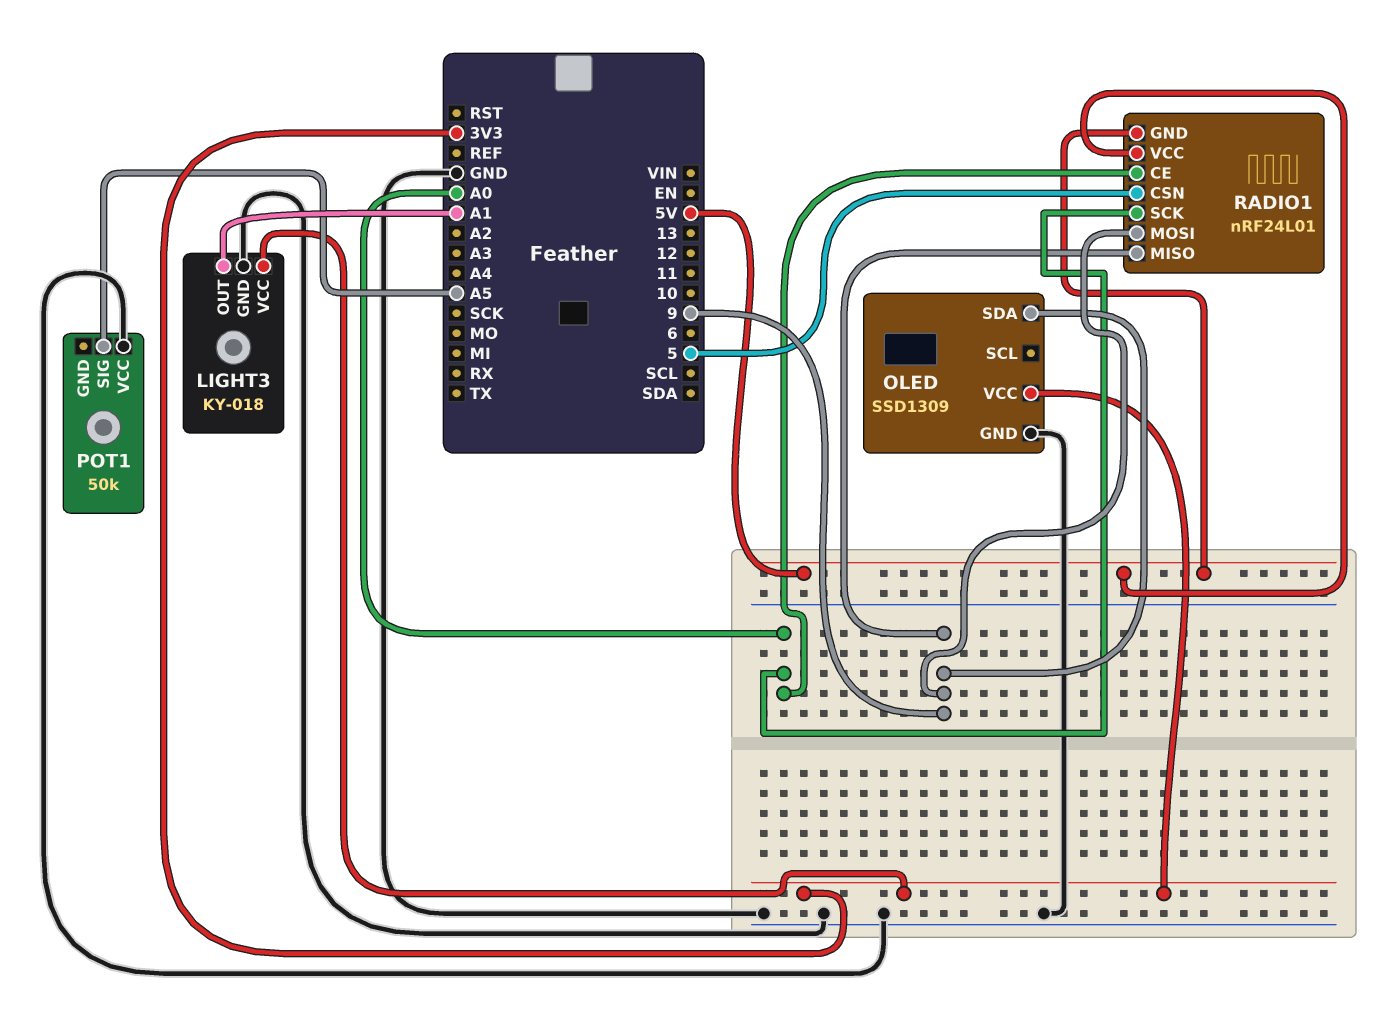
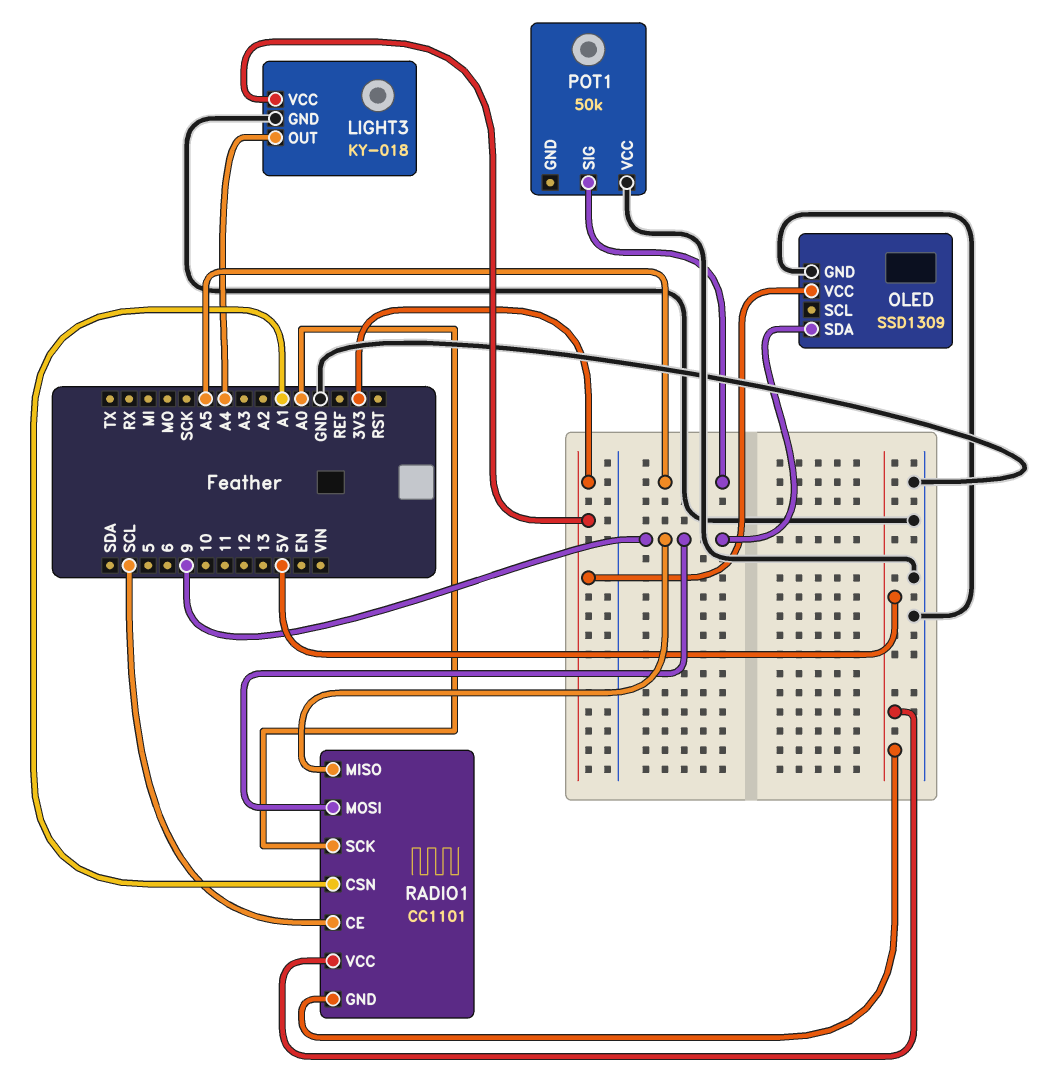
LIGHT3 pin OUT: A1 -> A4
RADIO1: nRF24L01 -> CC1101
RADIO1 pin CE: A0 -> SCL
RADIO1 pin CSN: 5 -> A1

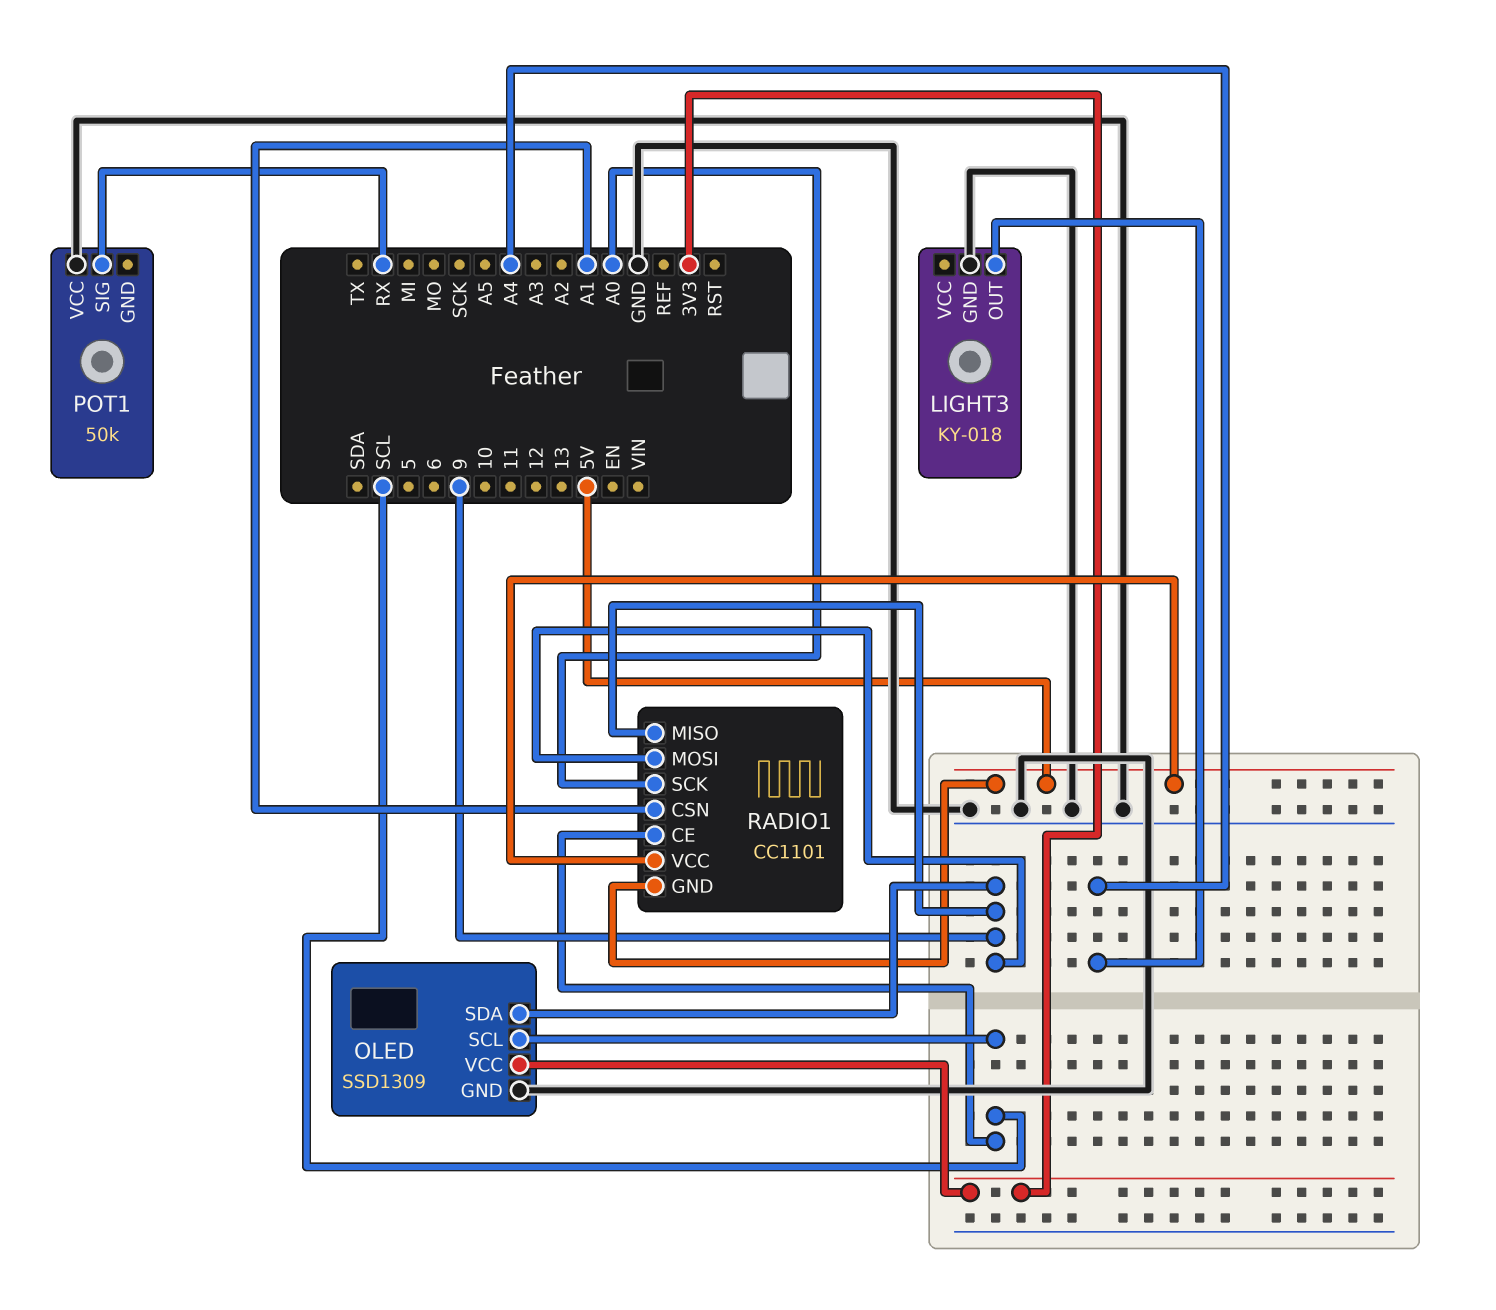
LIGHT3 pin VCC: 3V3 -> none
OLED pin SCL: none -> SCL
POT1 pin SIG: A5 -> RX

